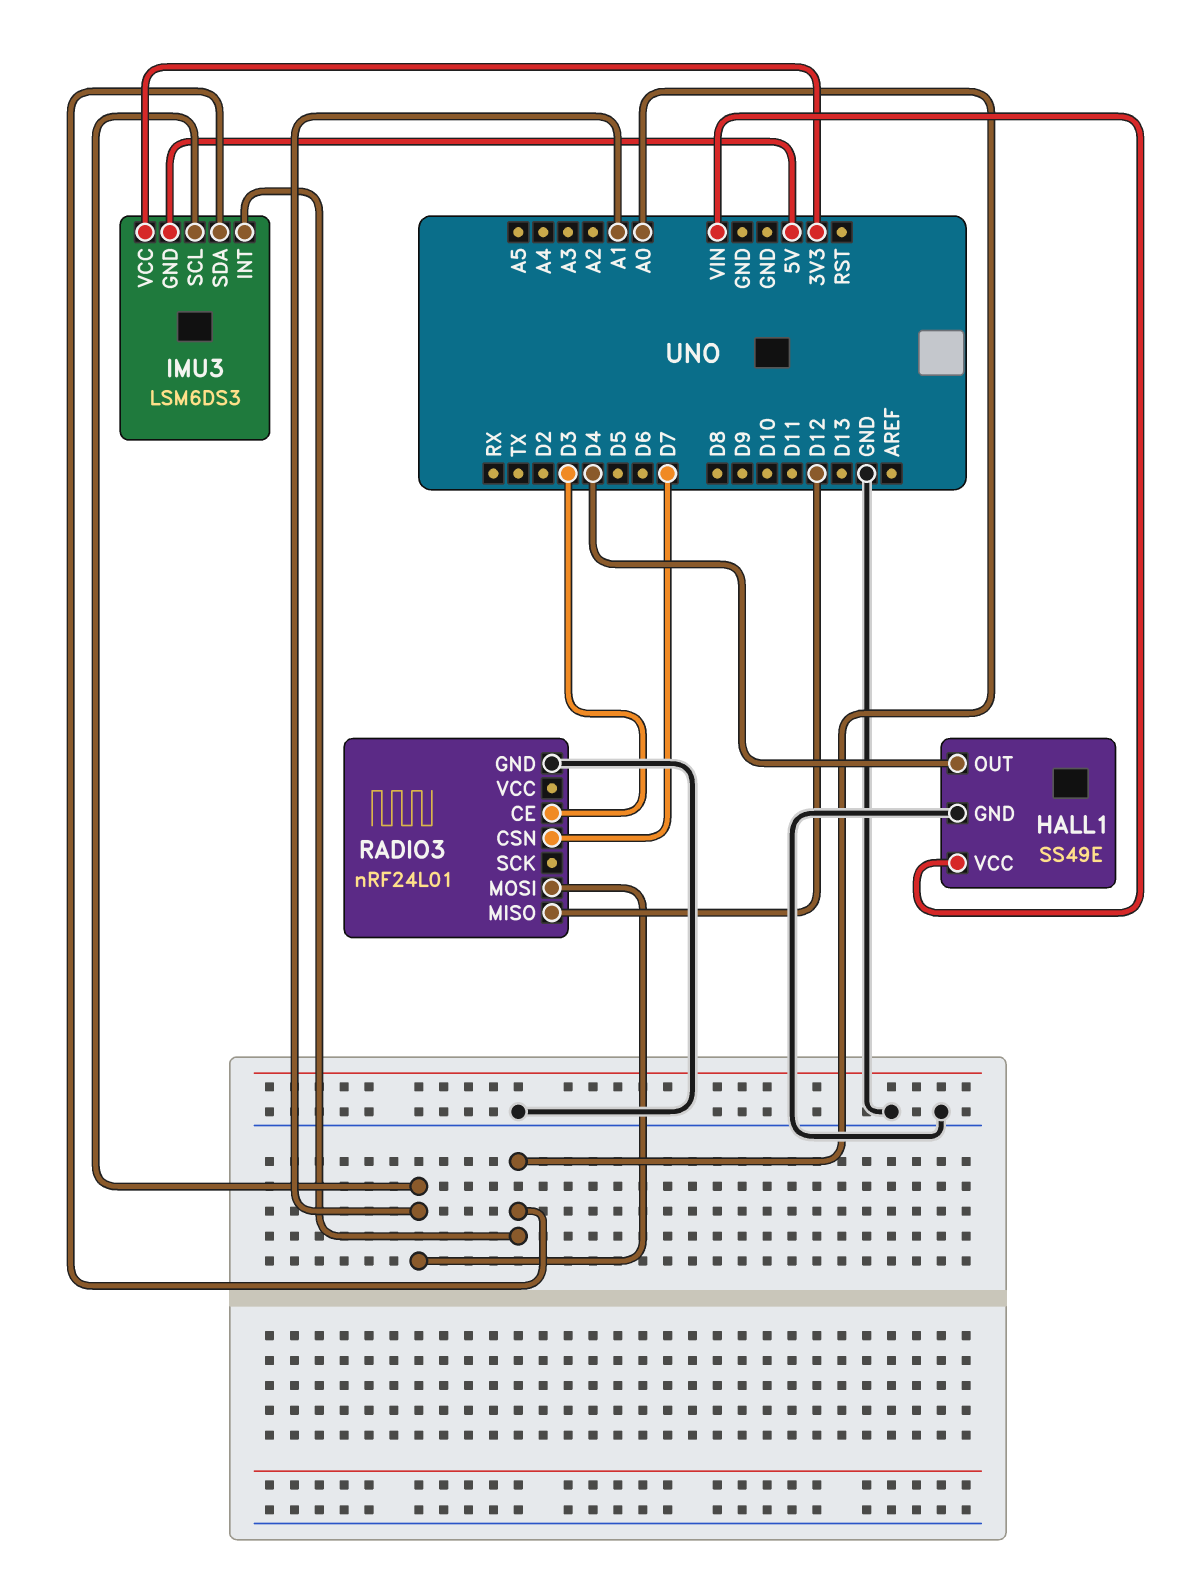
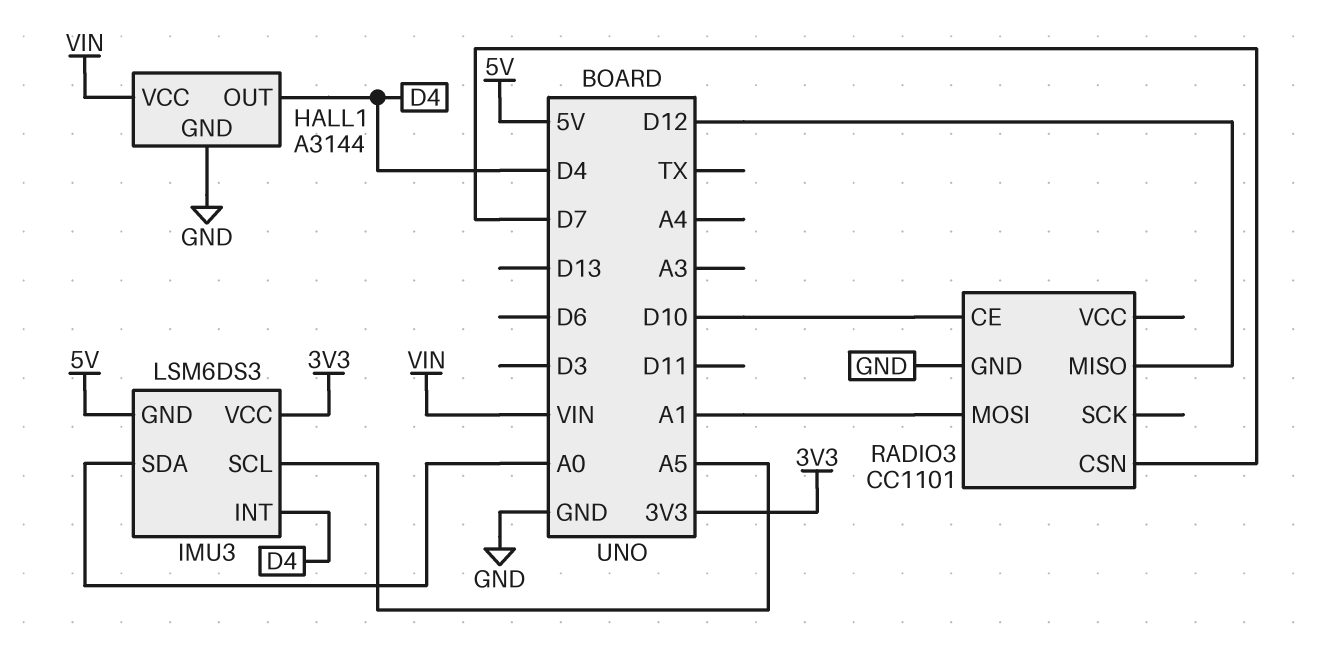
HALL1: SS49E -> A3144
IMU3 pin INT: A0 -> D4
IMU3 pin SCL: A1 -> A5
RADIO3: nRF24L01 -> CC1101
RADIO3 pin CE: D3 -> D10

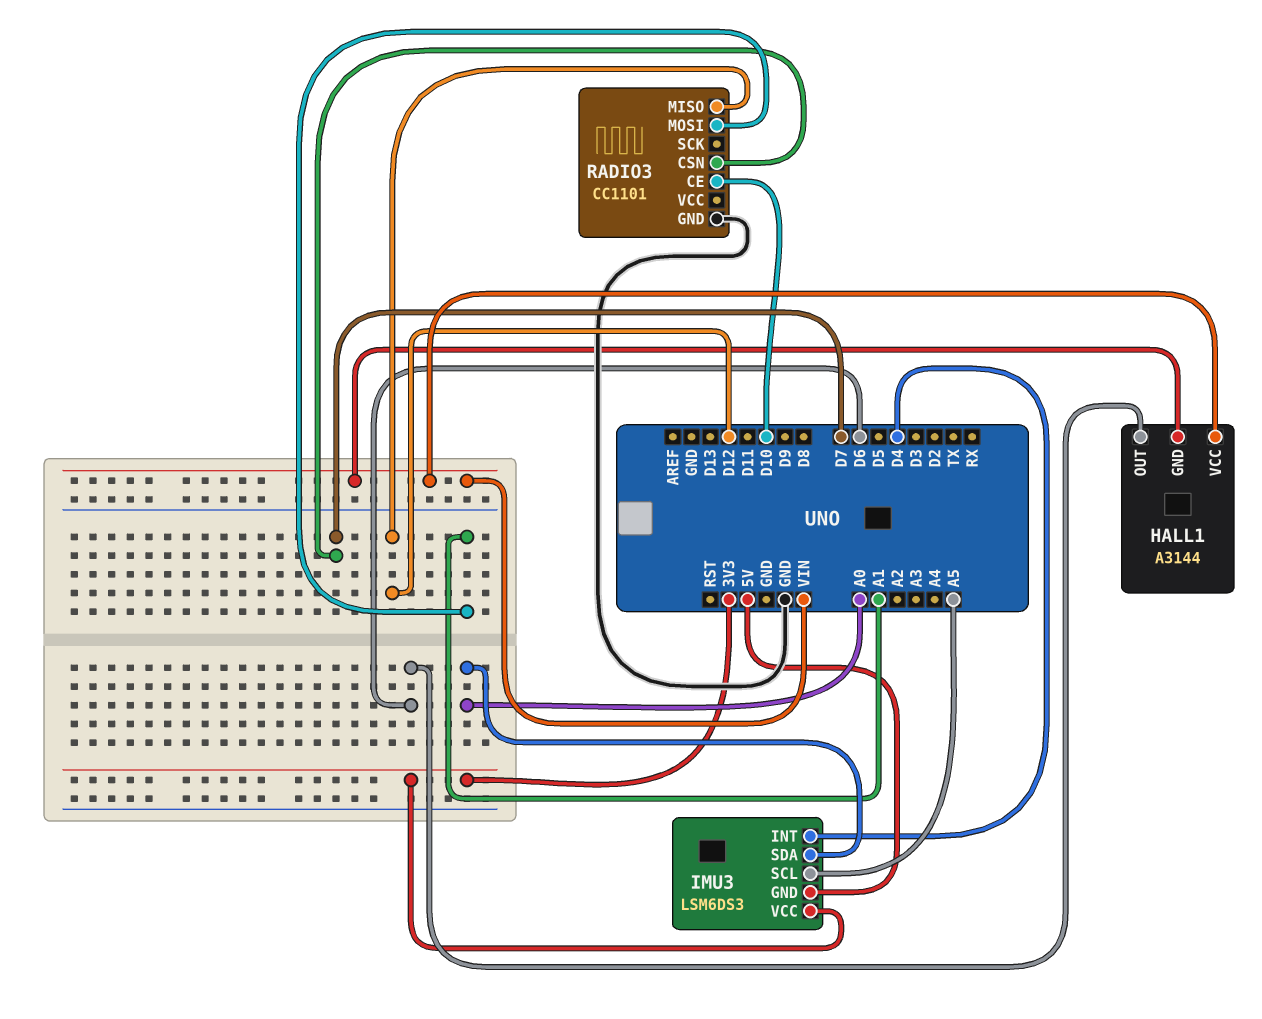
HALL1 pin GND: GND -> VIN
HALL1 pin OUT: D4 -> D6

